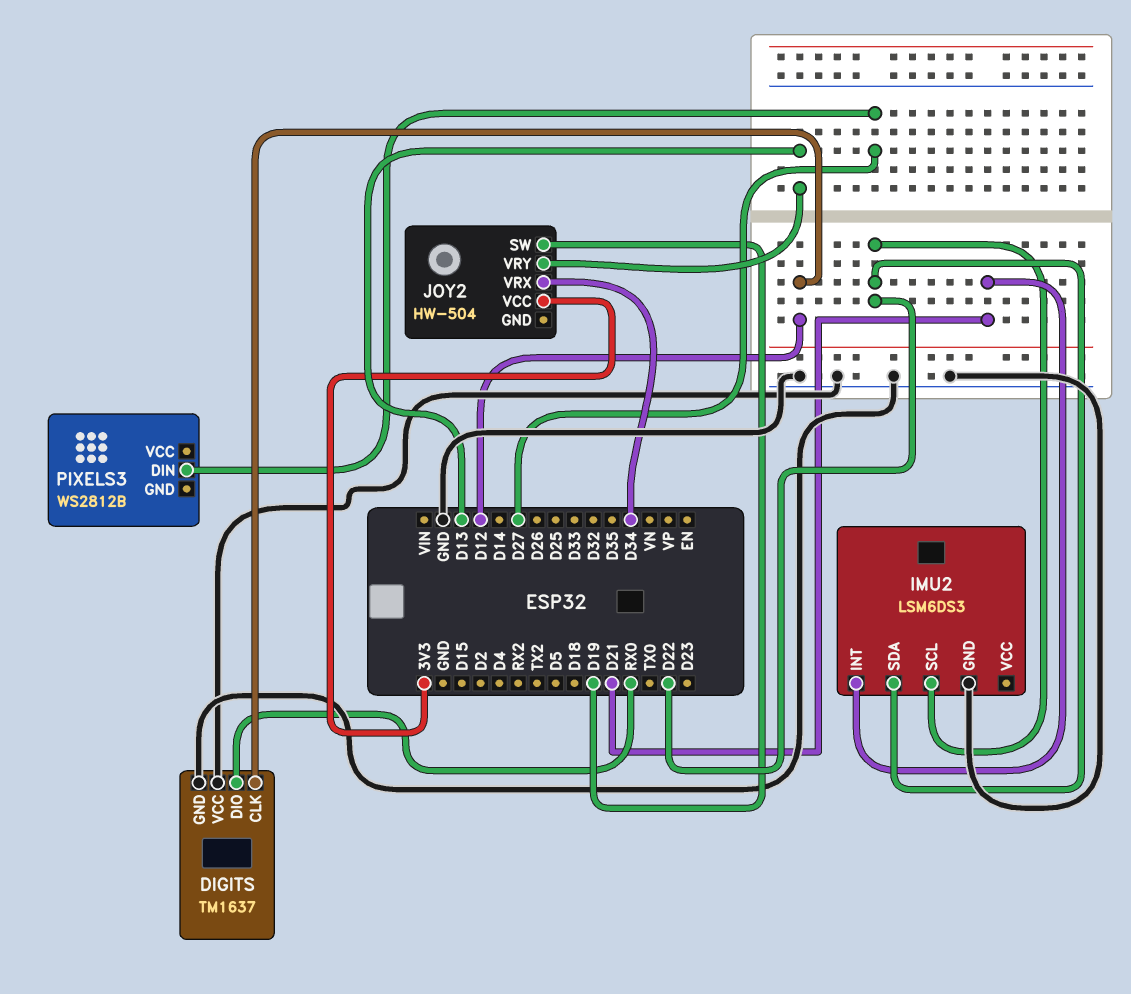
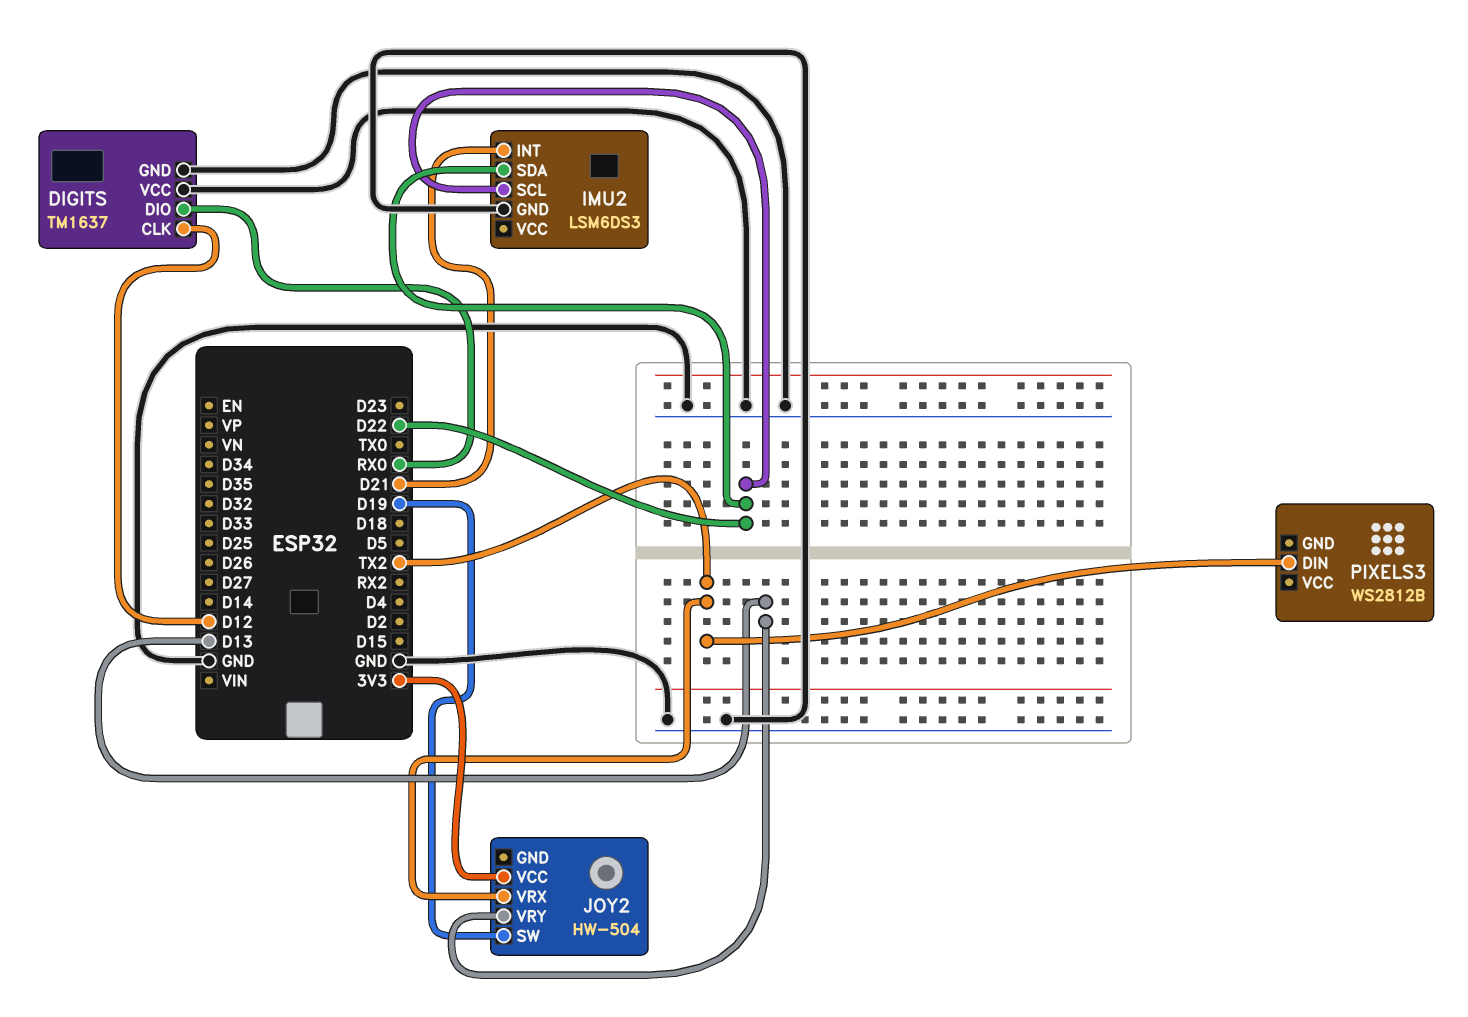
JOY2 pin VRX: D34 -> TX2
PIXELS3 pin DIN: D27 -> TX2

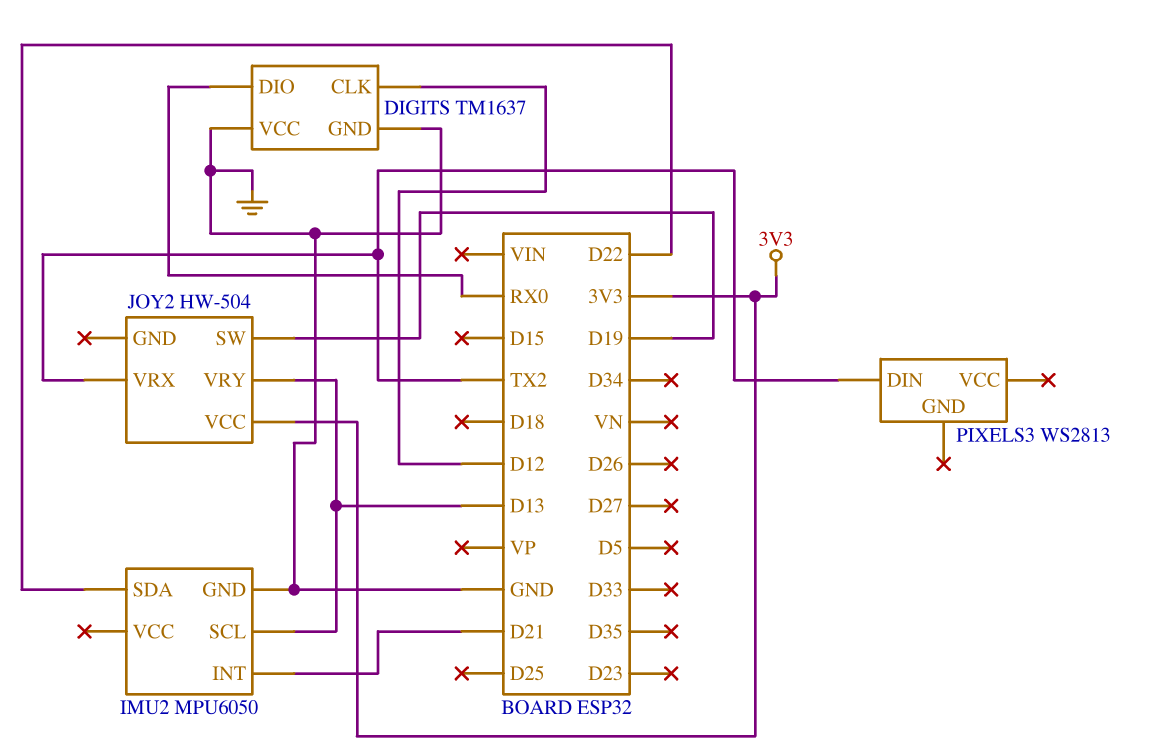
IMU2: LSM6DS3 -> MPU6050
IMU2 pin SCL: D22 -> D13
PIXELS3: WS2812B -> WS2813

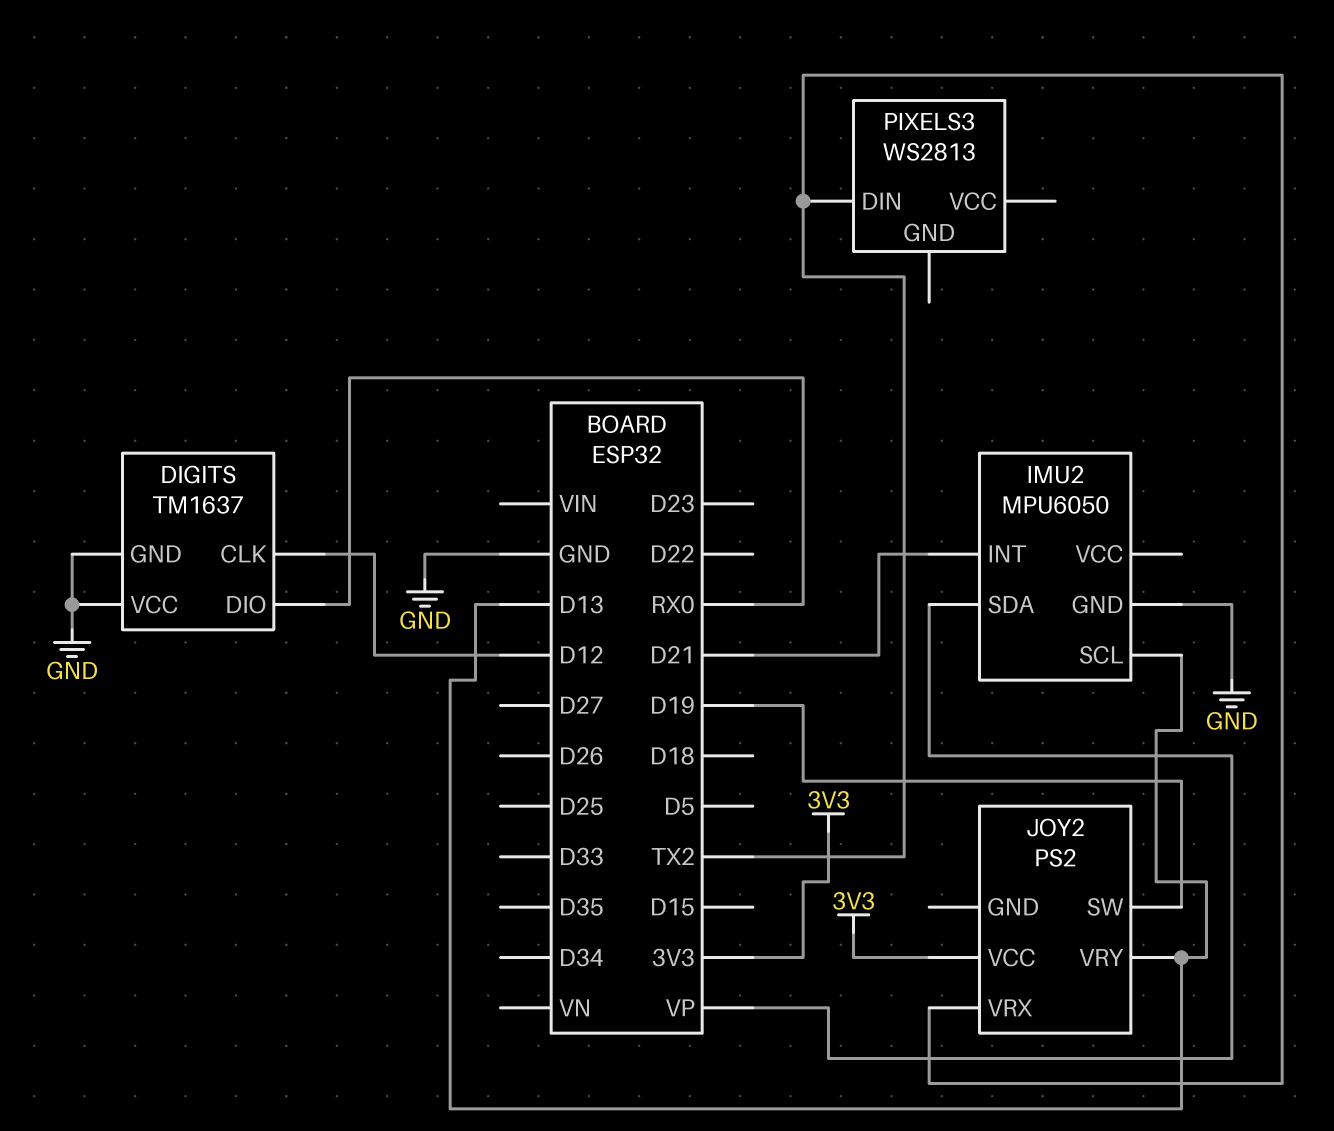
IMU2 pin SDA: D22 -> VP
JOY2: HW-504 -> PS2

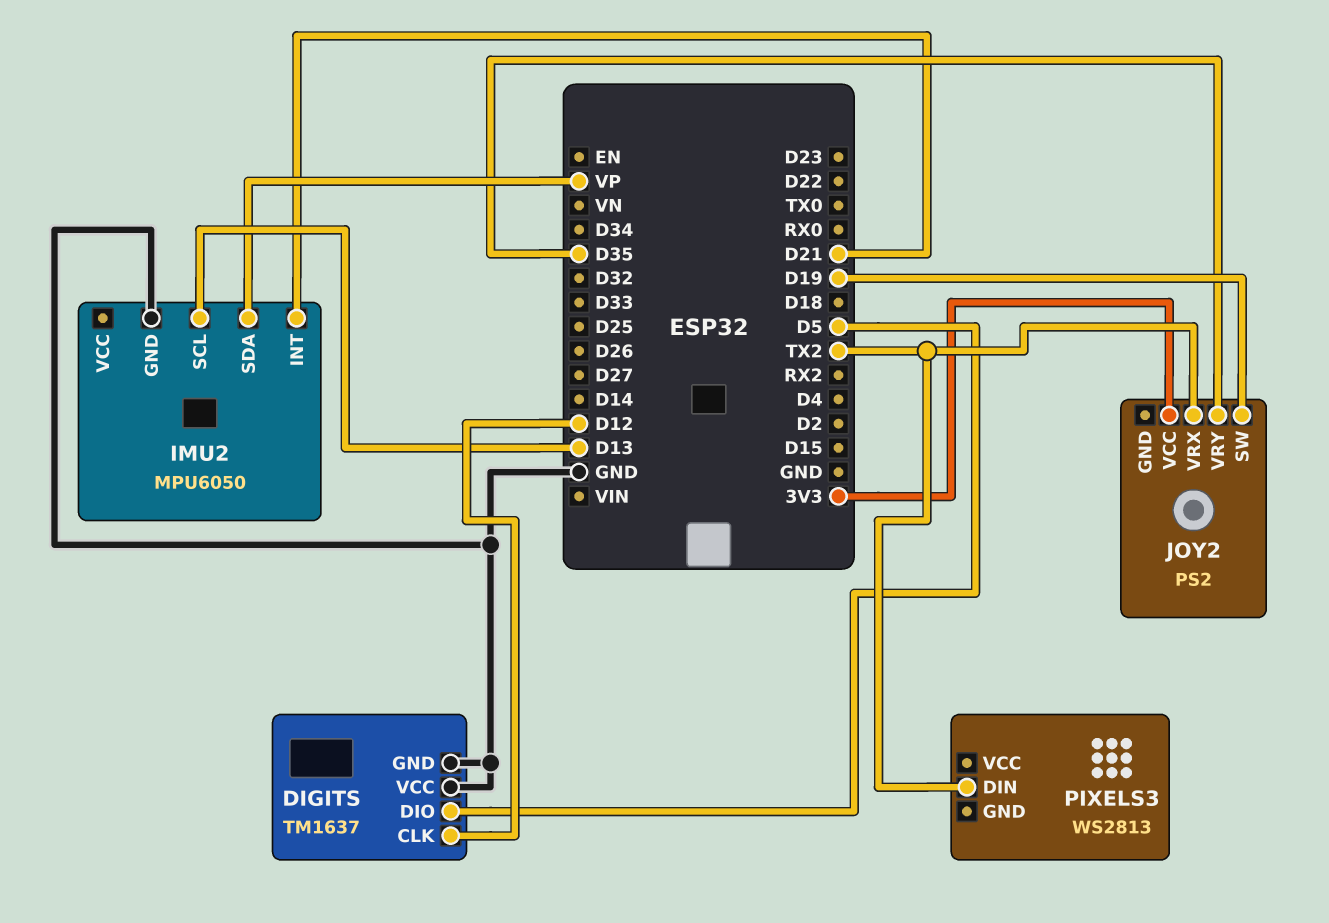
DIGITS pin DIO: RX0 -> D5
JOY2 pin VRY: D13 -> D35

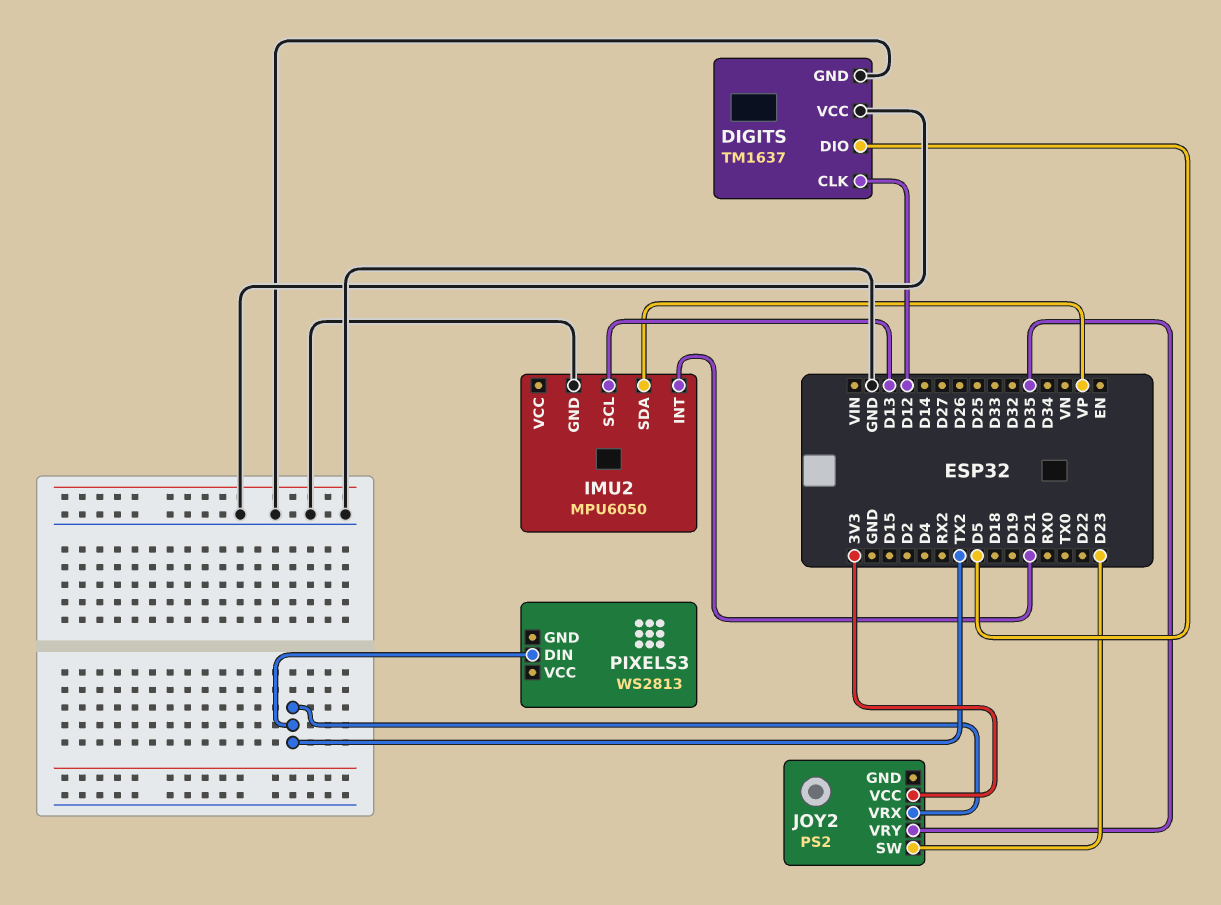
JOY2 pin SW: D19 -> D23

